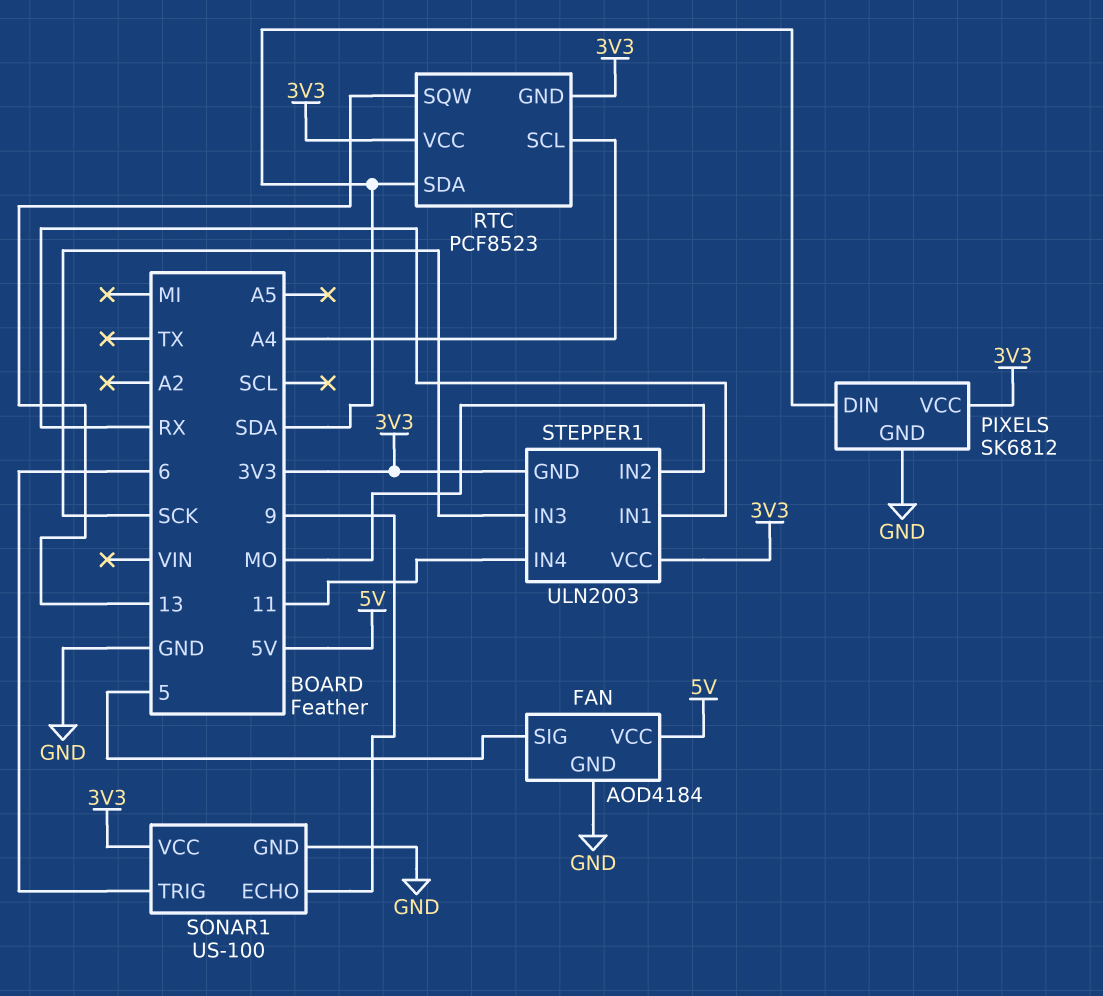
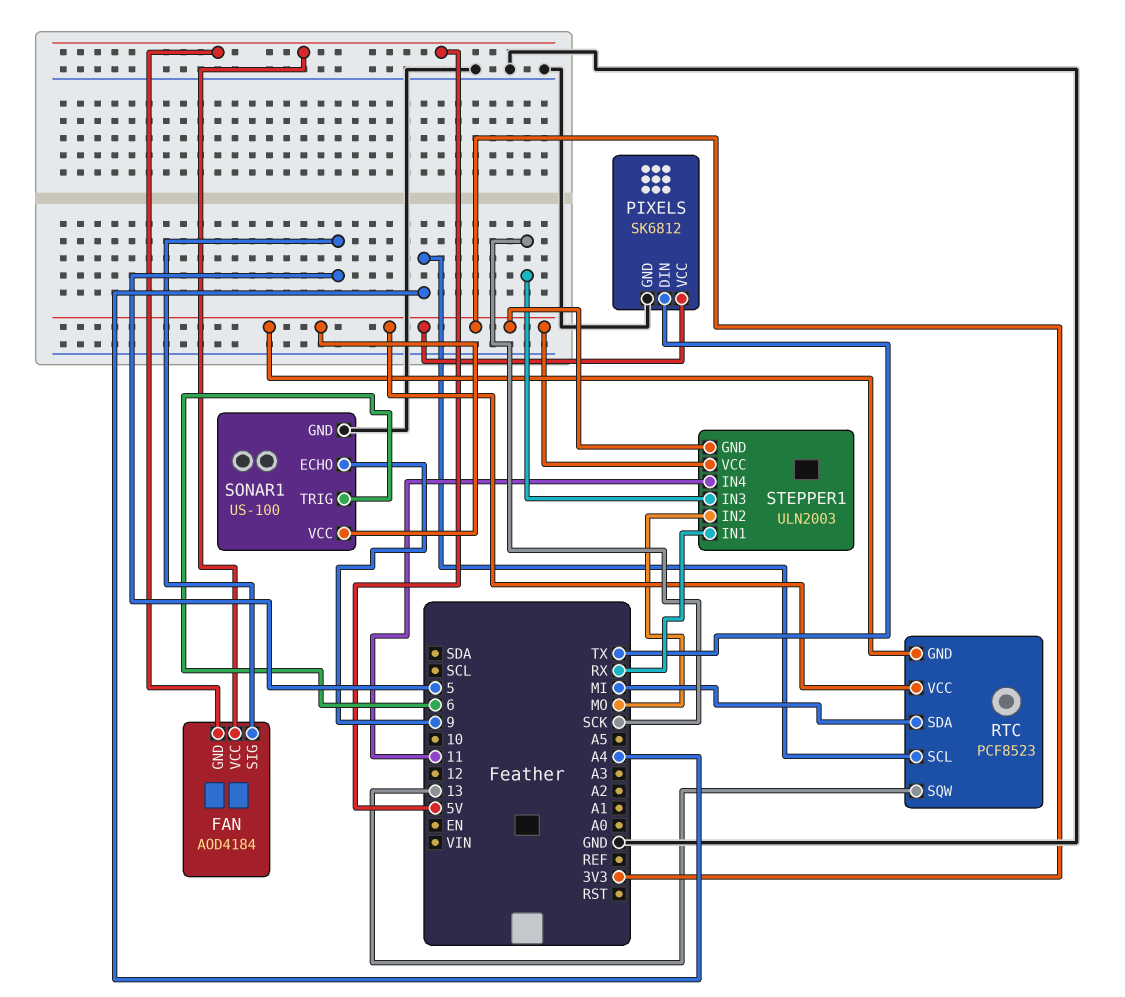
FAN pin GND: GND -> 5V
PIXELS pin DIN: SDA -> TX
RTC pin SDA: SDA -> MI

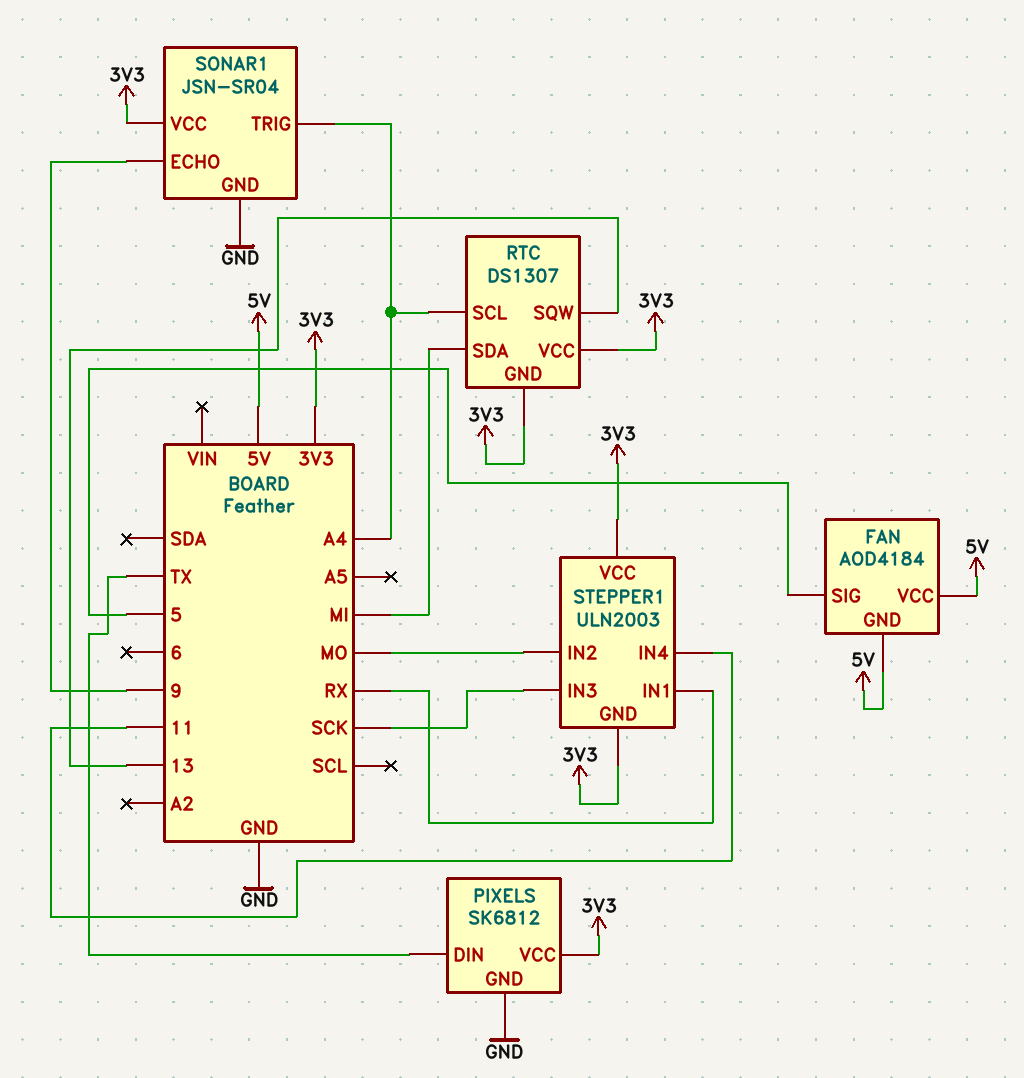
RTC: PCF8523 -> DS1307
SONAR1: US-100 -> JSN-SR04
SONAR1 pin TRIG: 6 -> A4

